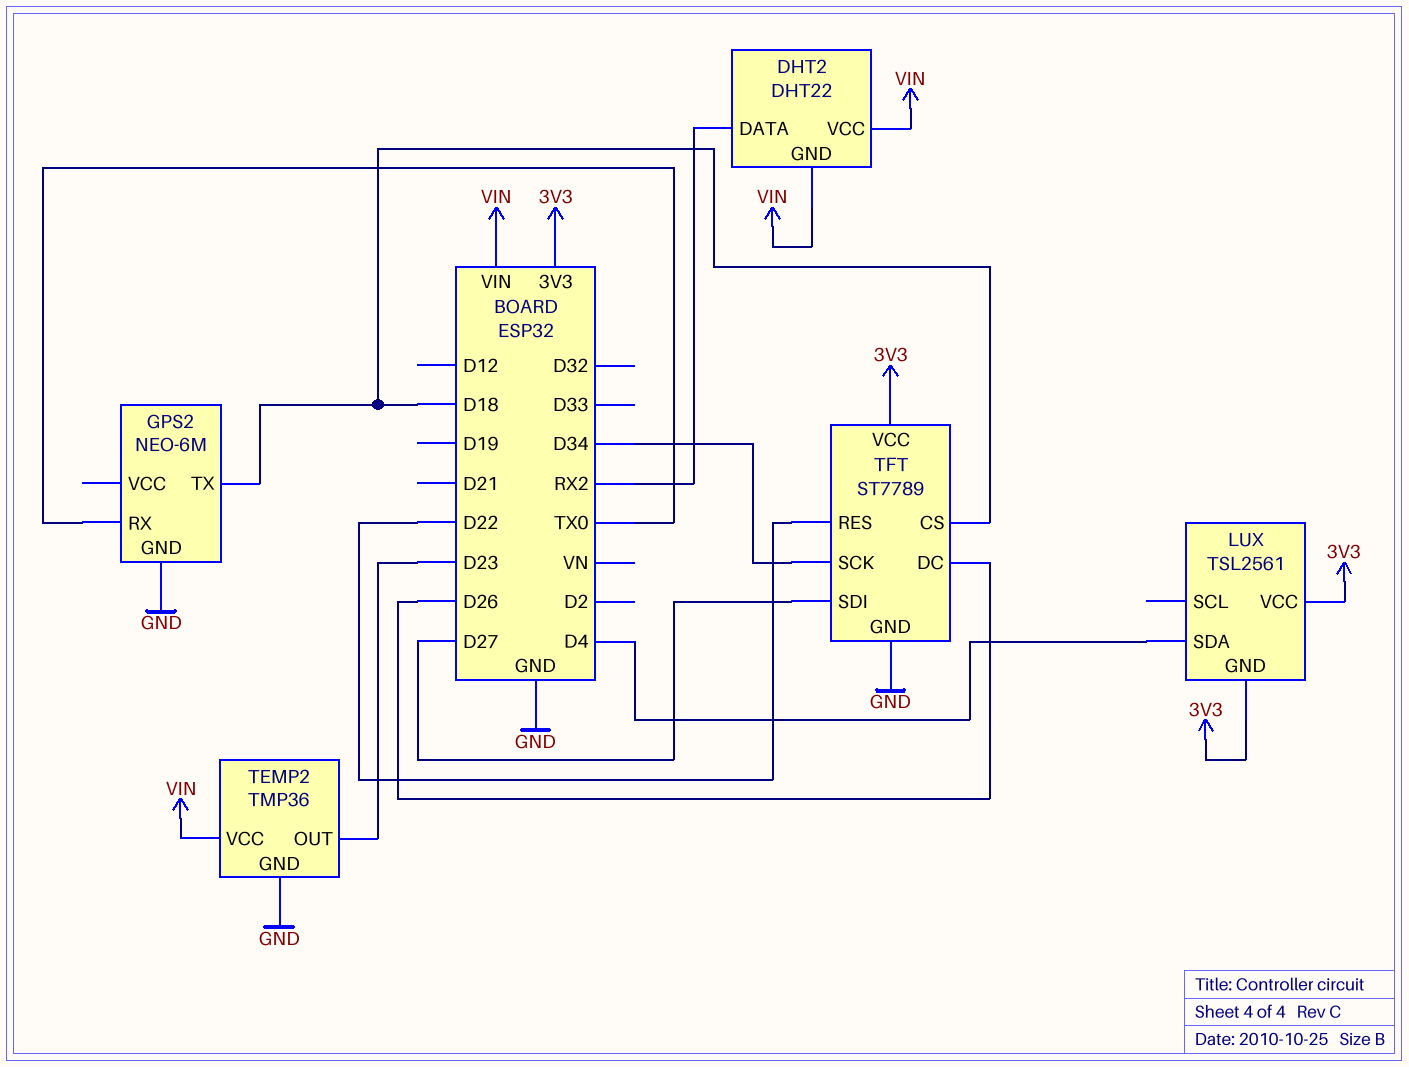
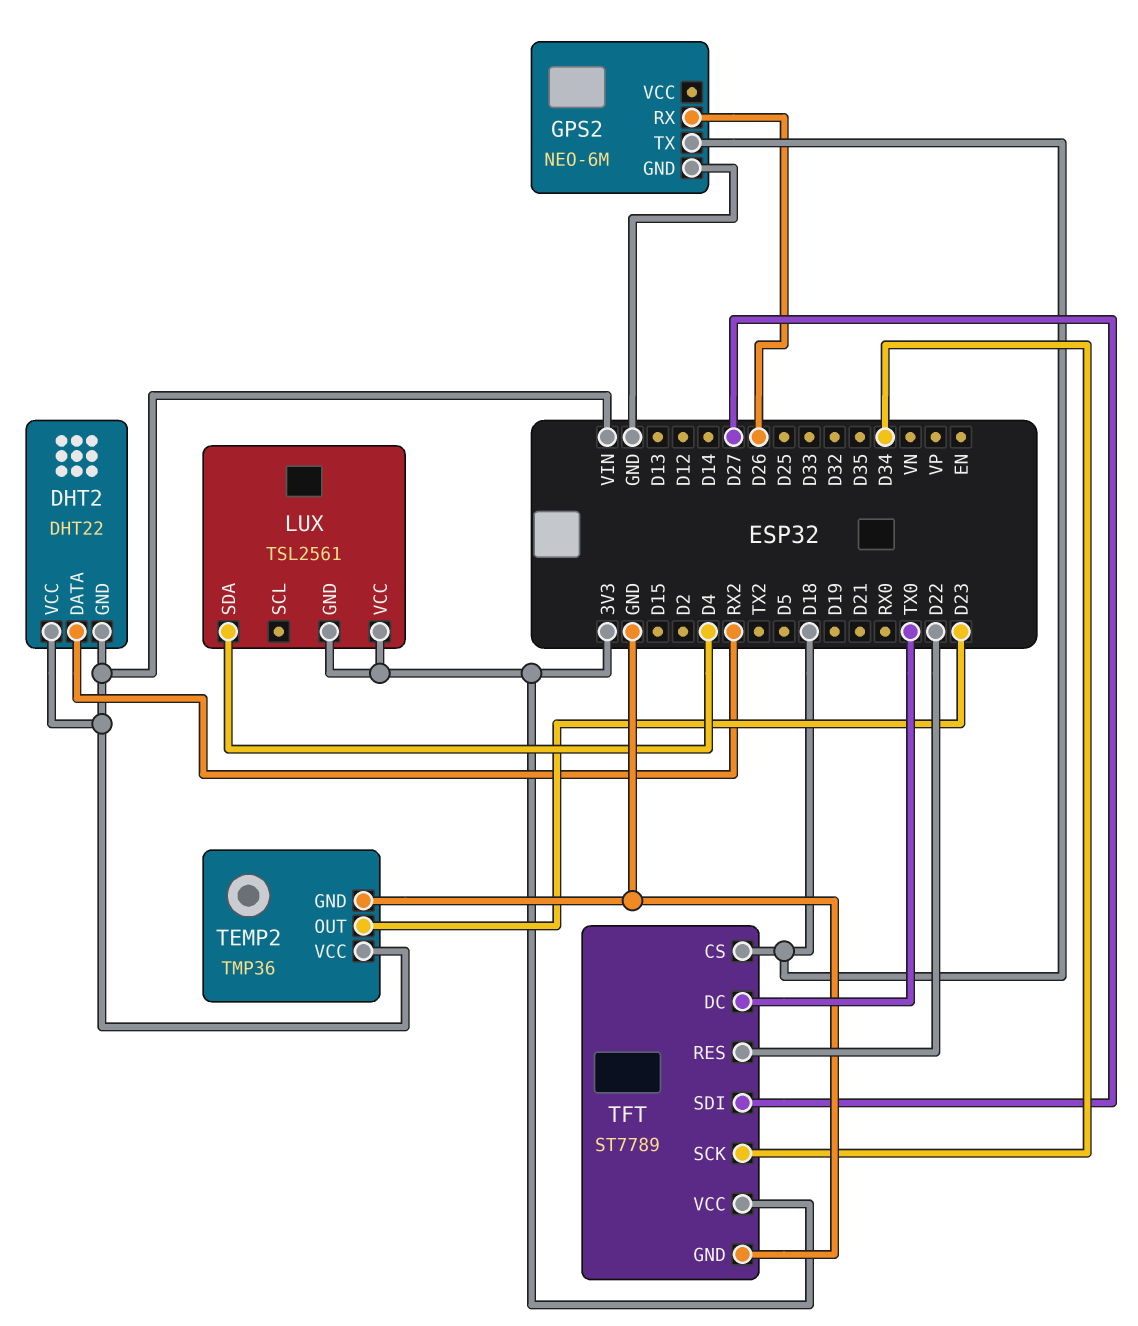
GPS2 pin RX: TX0 -> D26
TFT pin DC: D26 -> TX0

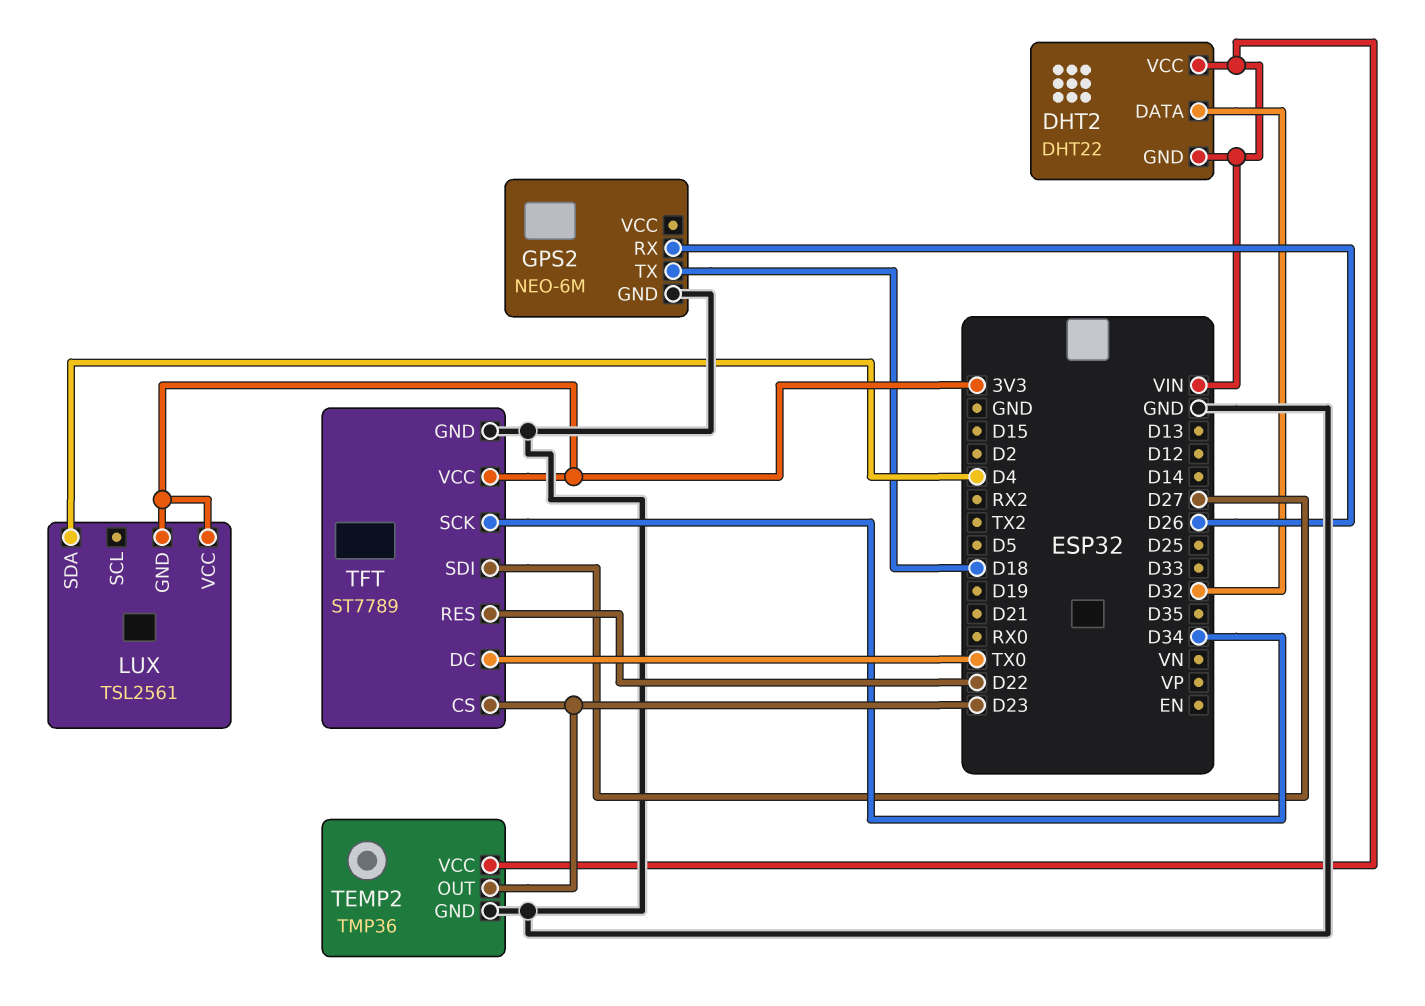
DHT2 pin DATA: RX2 -> D32
TFT pin CS: D18 -> D23

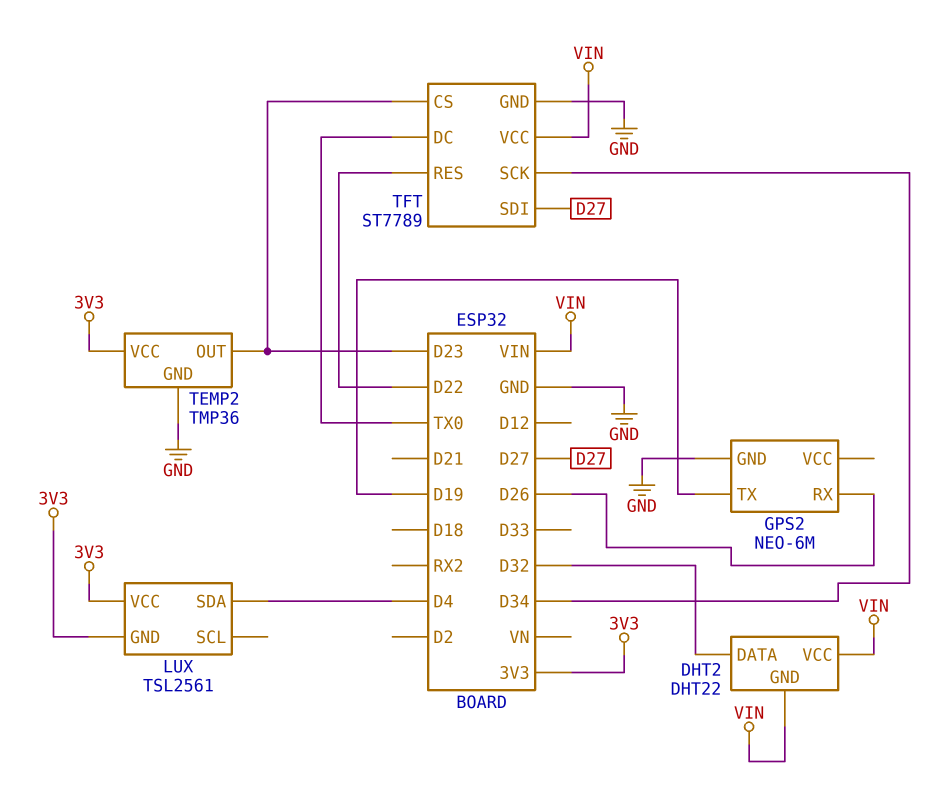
GPS2 pin TX: D18 -> D19
TEMP2 pin VCC: VIN -> 3V3
TFT pin VCC: 3V3 -> VIN

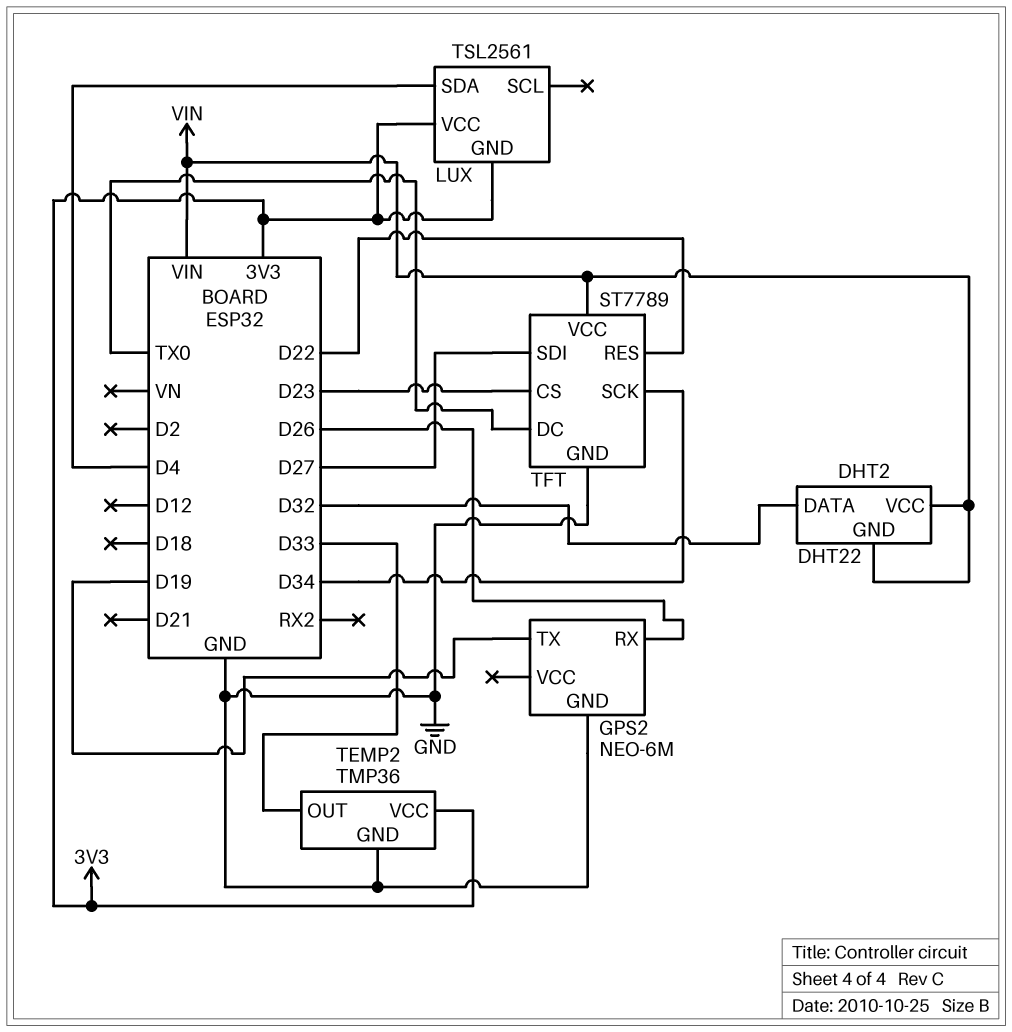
TEMP2 pin OUT: D23 -> D33

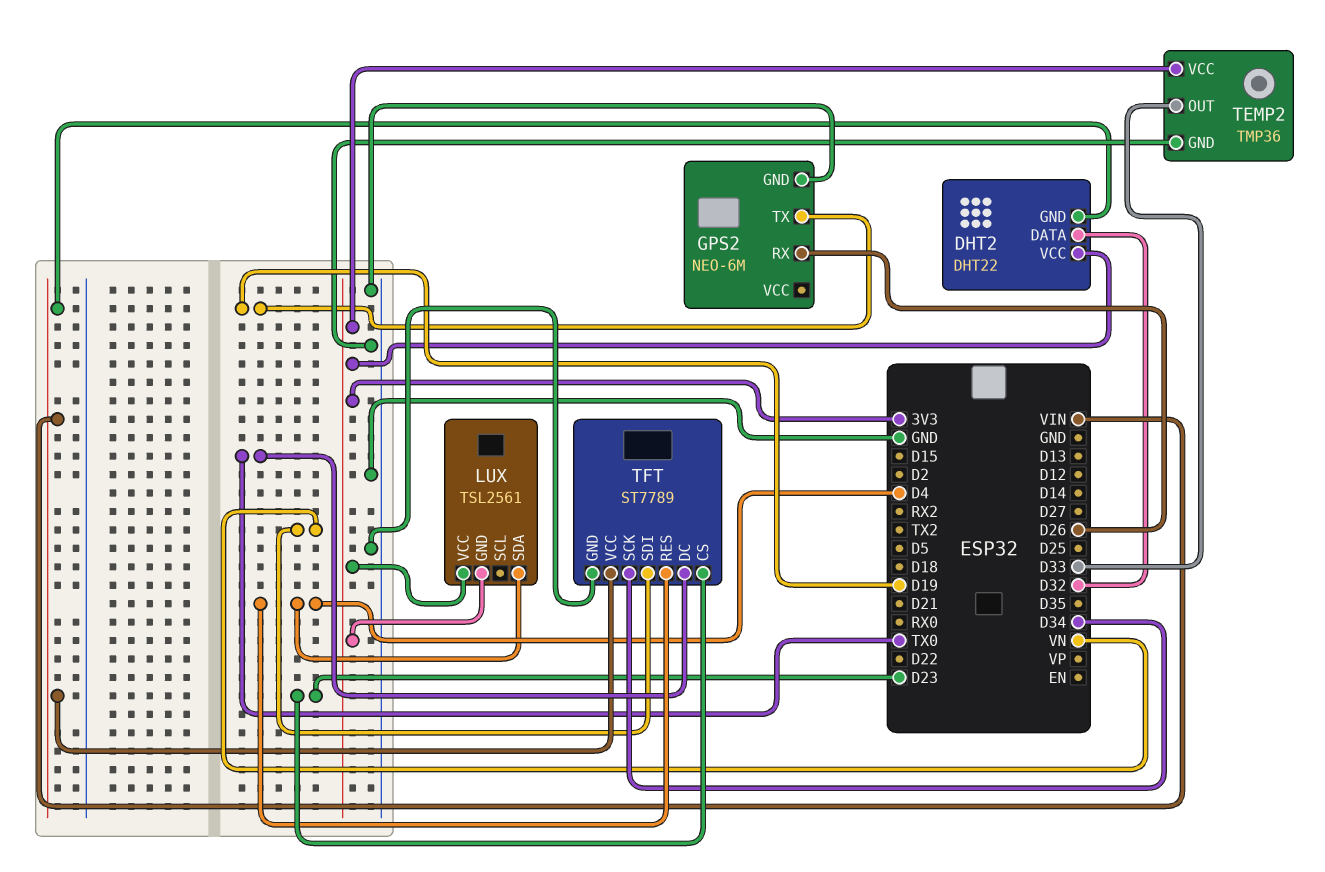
DHT2 pin VCC: VIN -> 3V3
TFT pin RES: D22 -> D4
TFT pin SDI: D27 -> VN

